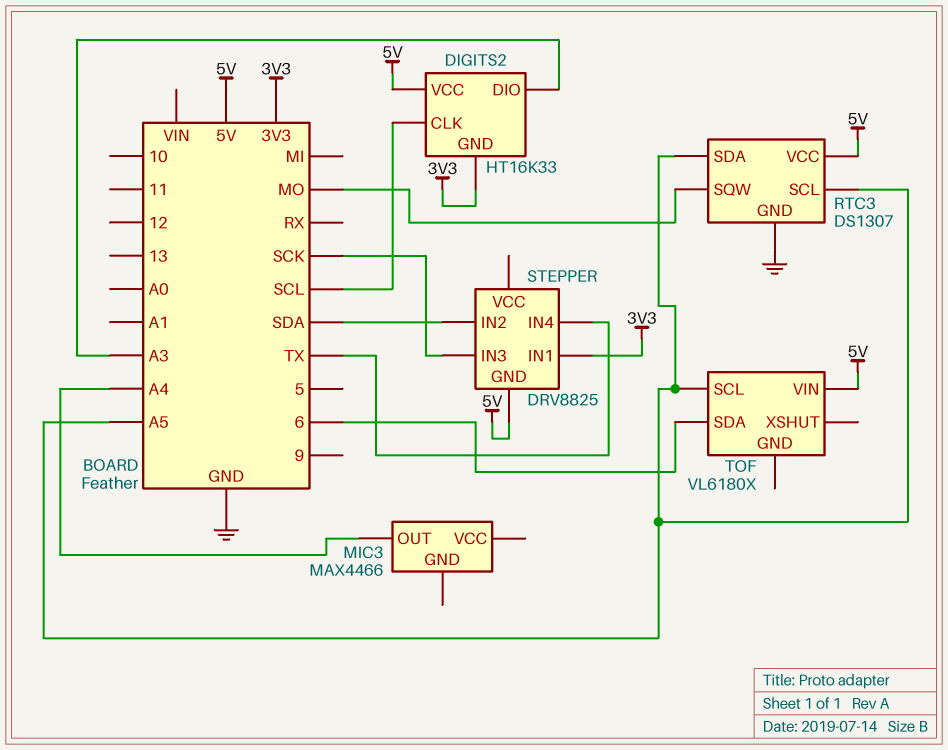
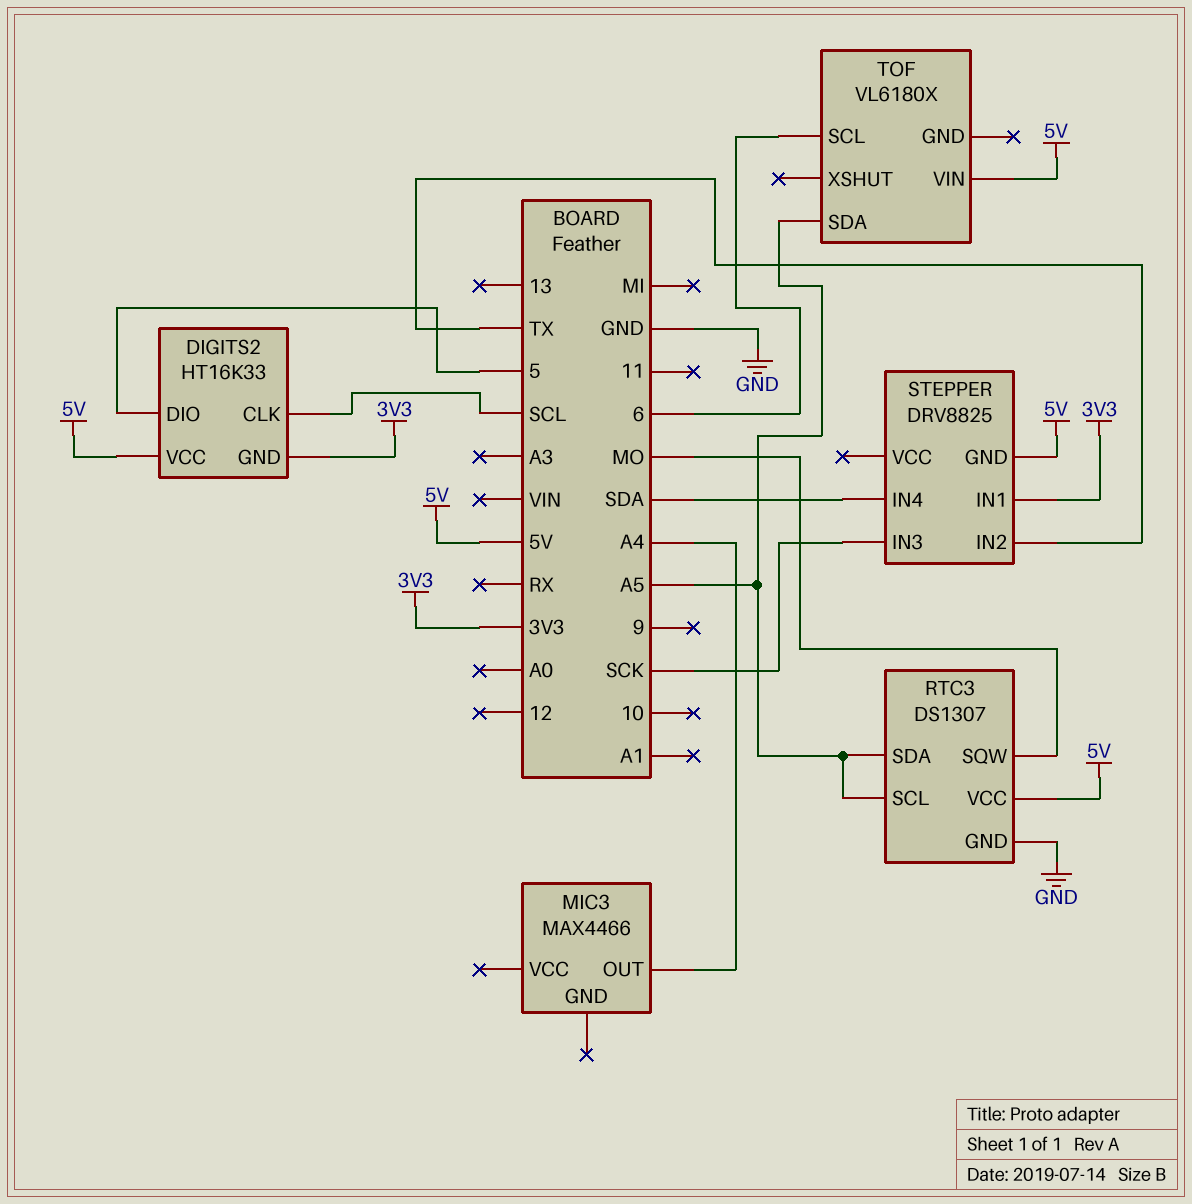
DIGITS2 pin DIO: A3 -> 5
STEPPER pin IN2: SDA -> TX
STEPPER pin IN4: TX -> SDA
TOF pin SCL: A5 -> 6
TOF pin SDA: 6 -> A5

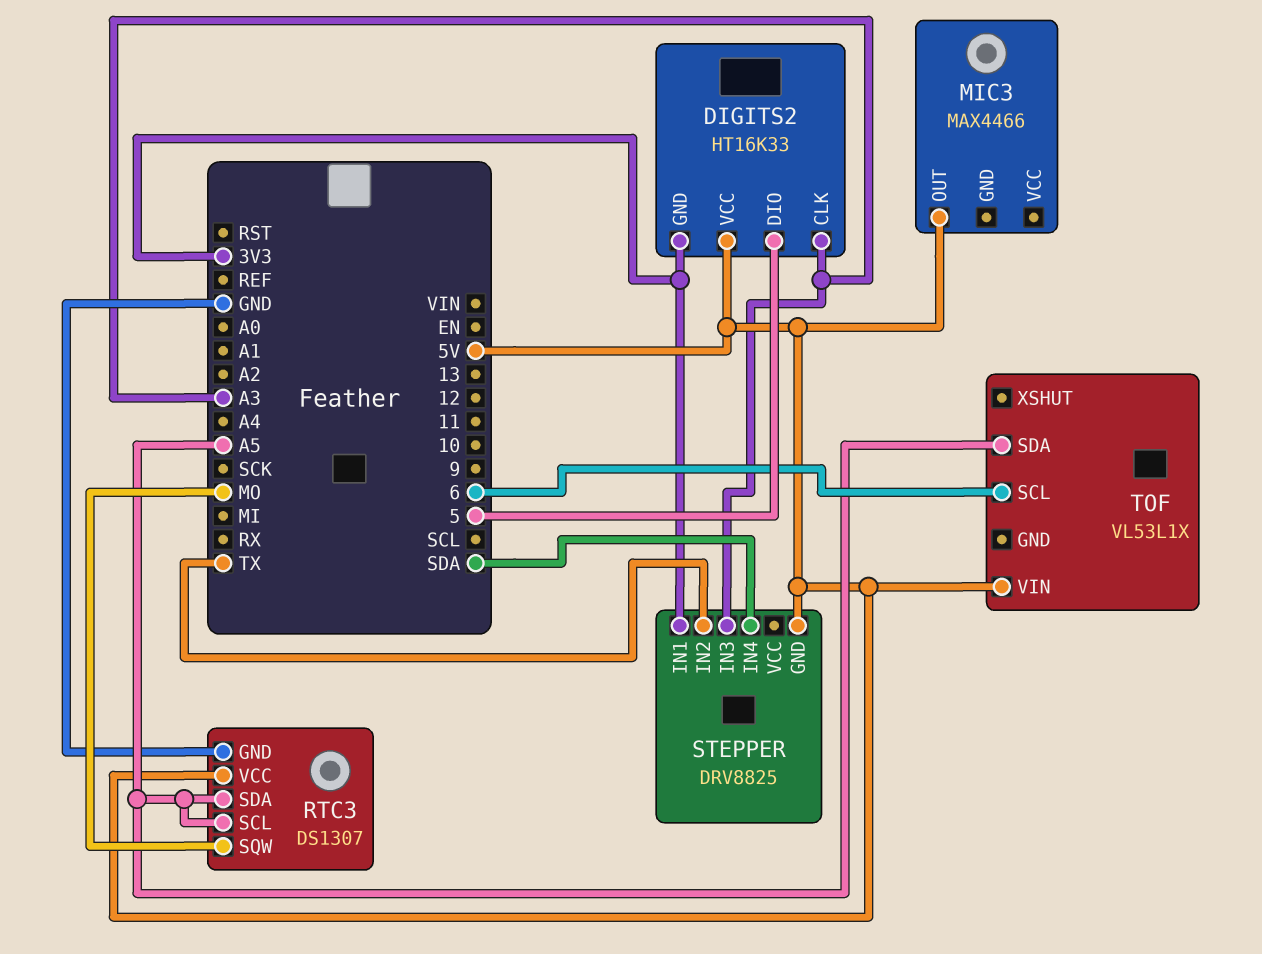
DIGITS2 pin CLK: SCL -> A3
MIC3 pin OUT: A4 -> 5V
STEPPER pin IN3: SCK -> A3
TOF: VL6180X -> VL53L1X

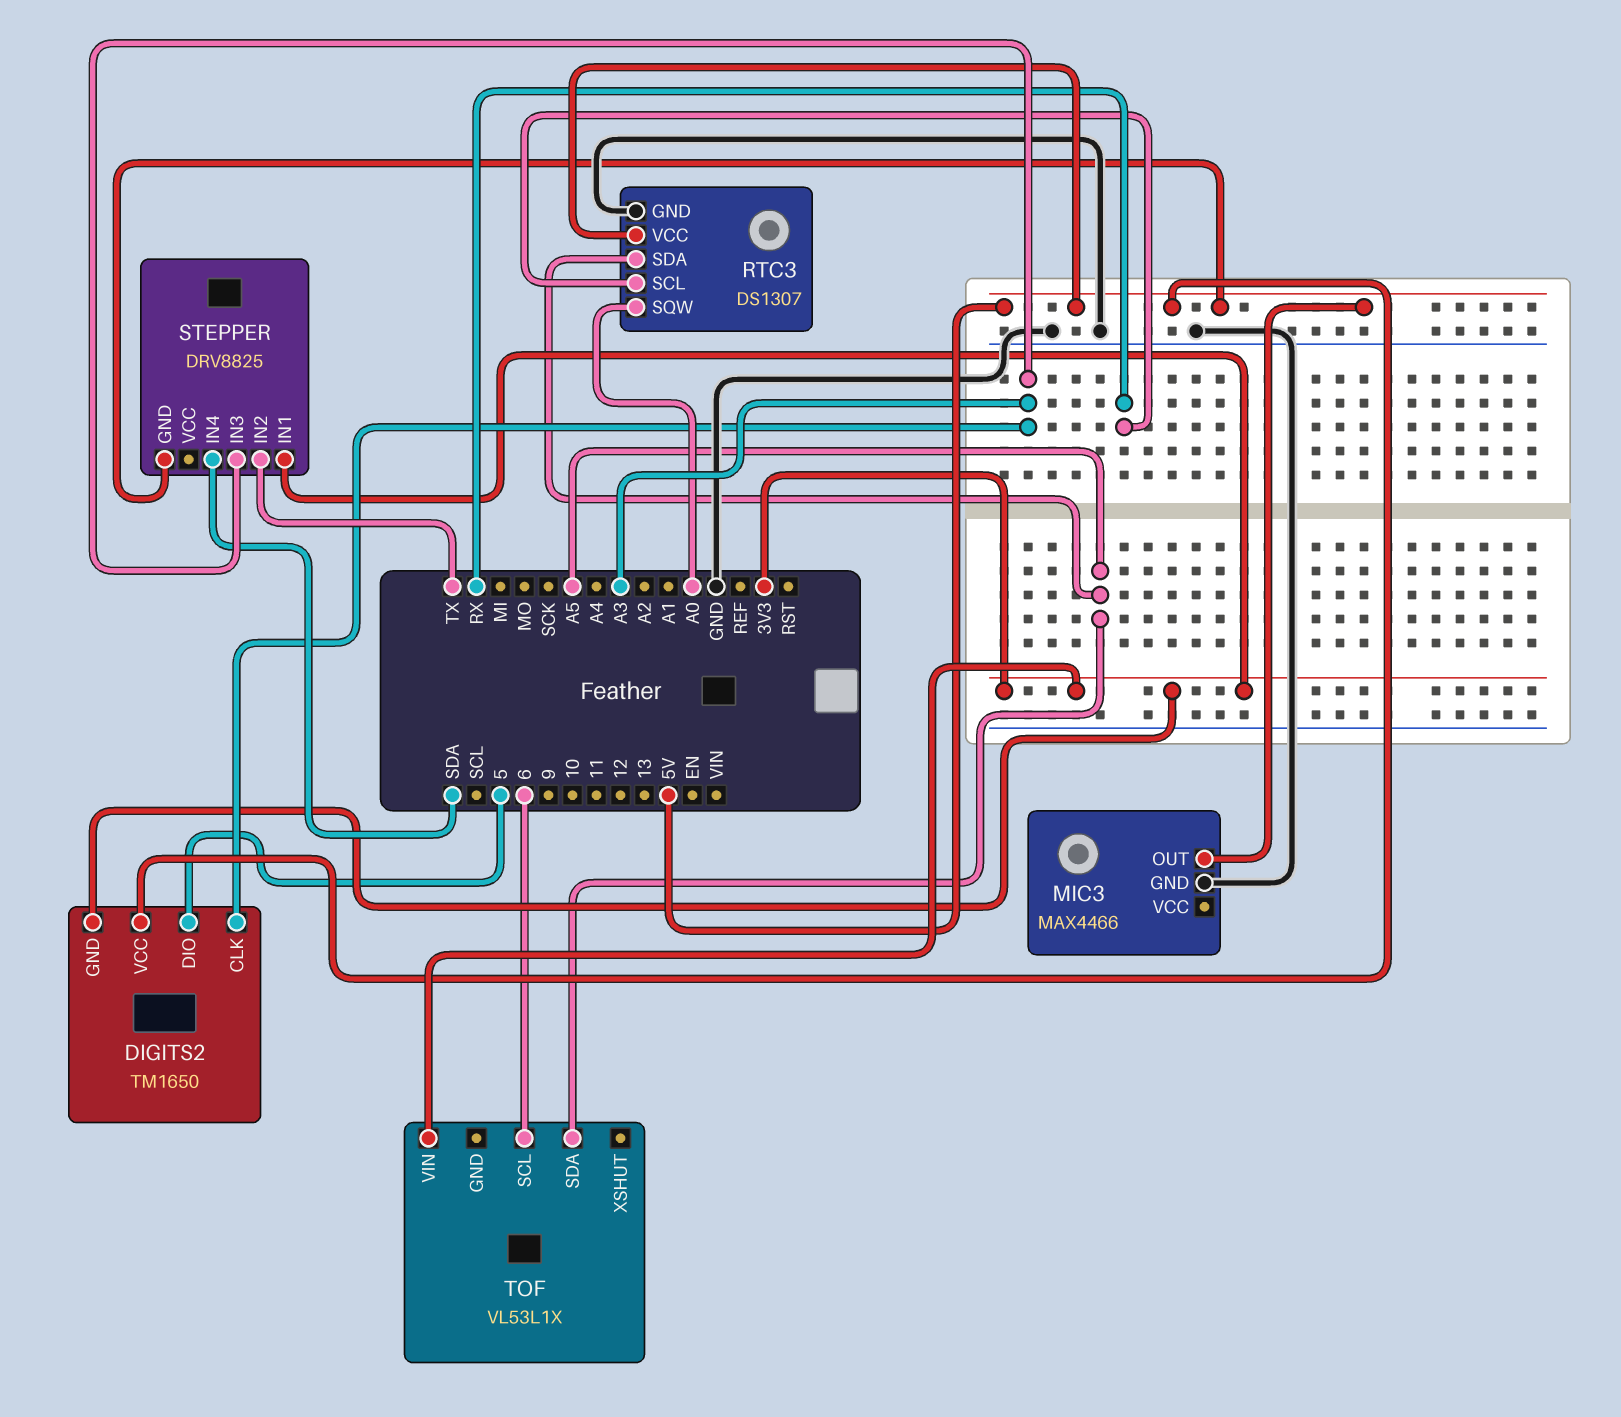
DIGITS2: HT16K33 -> TM1650
MIC3 pin GND: none -> GND
RTC3 pin SCL: A5 -> RX
RTC3 pin SQW: MO -> A0
TOF pin VIN: 5V -> 3V3

